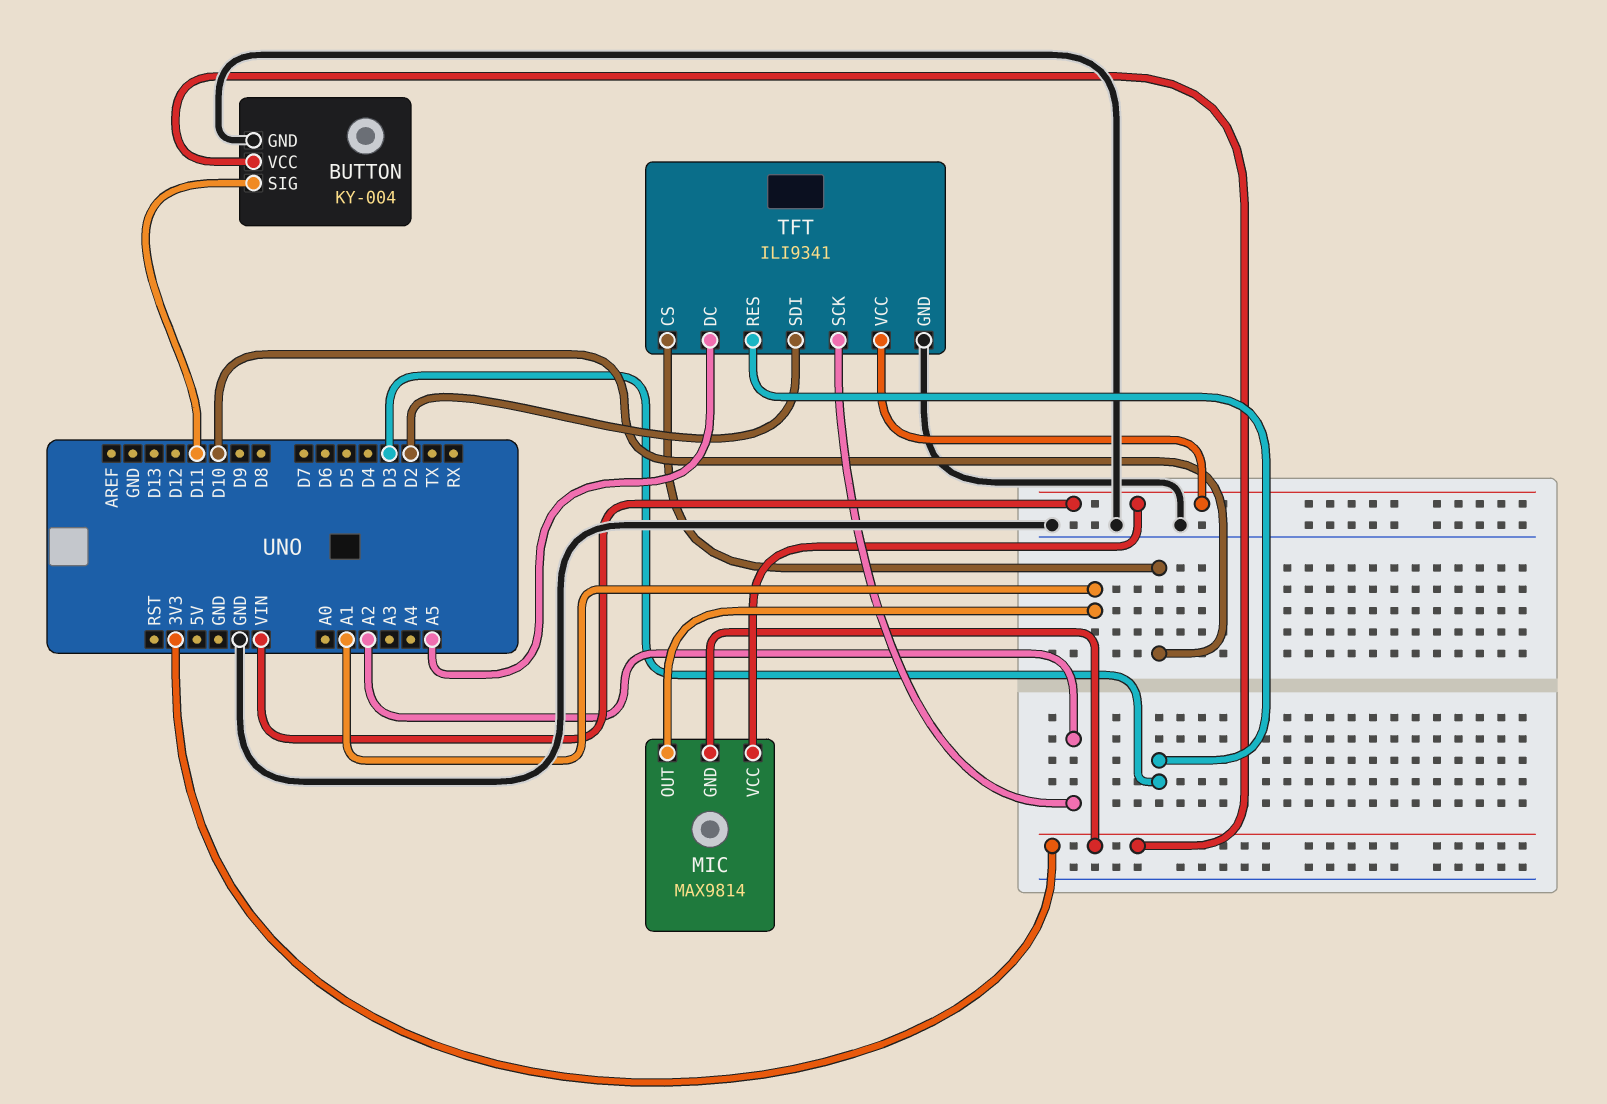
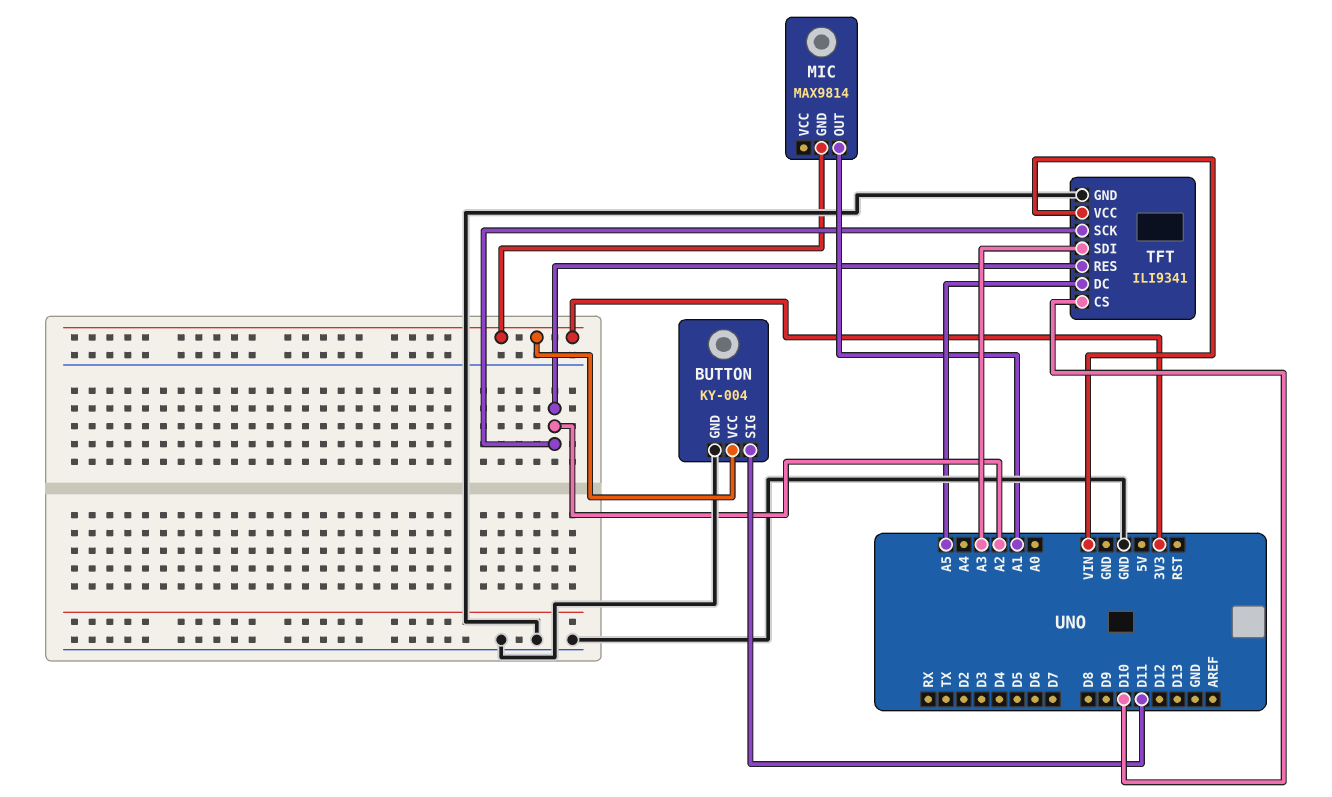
MIC pin VCC: VIN -> none
TFT pin RES: D3 -> A2
TFT pin SDI: D2 -> A3

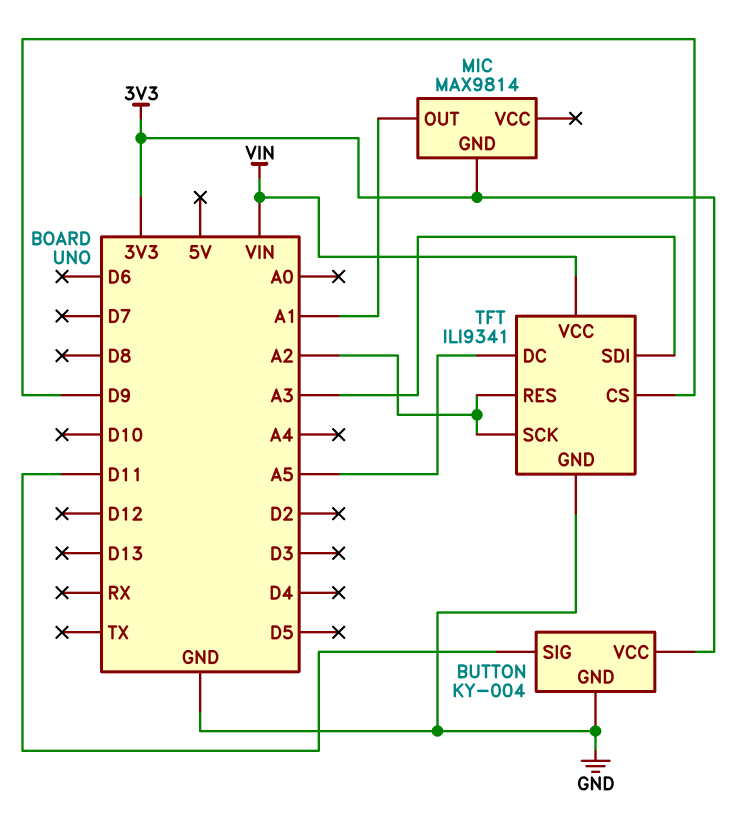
TFT pin CS: D10 -> D9

